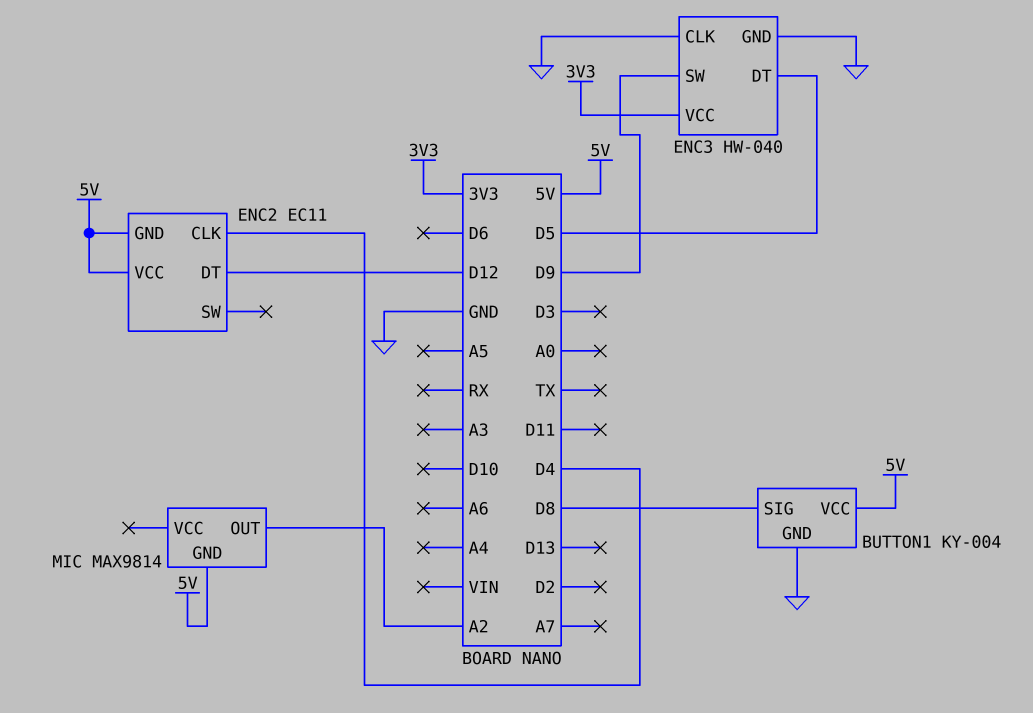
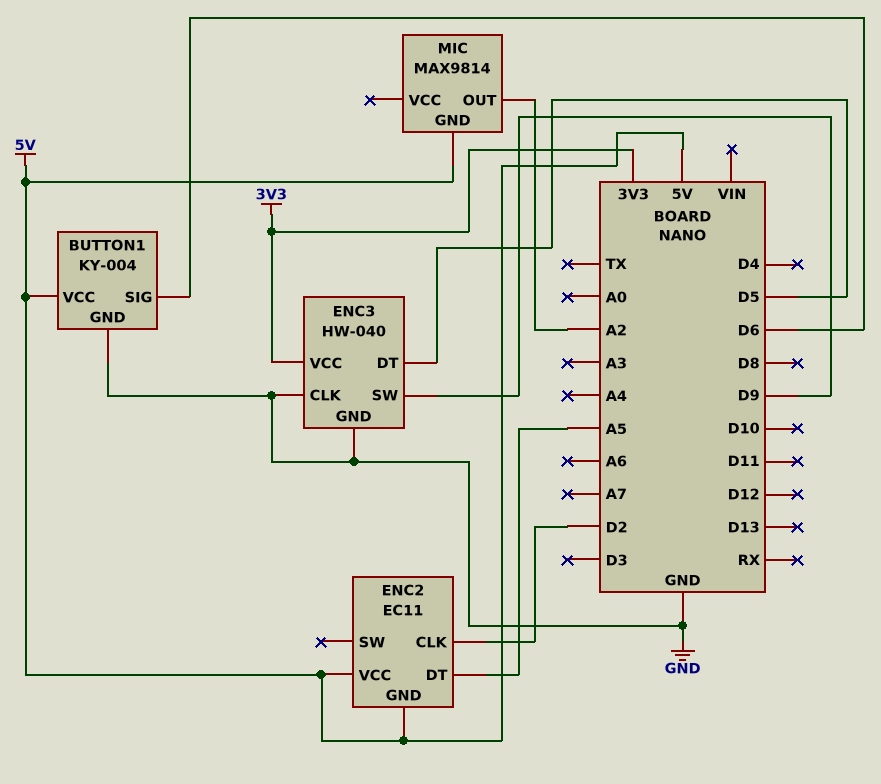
BUTTON1 pin SIG: D8 -> D6
ENC2 pin CLK: D4 -> D2
ENC2 pin DT: D12 -> A5

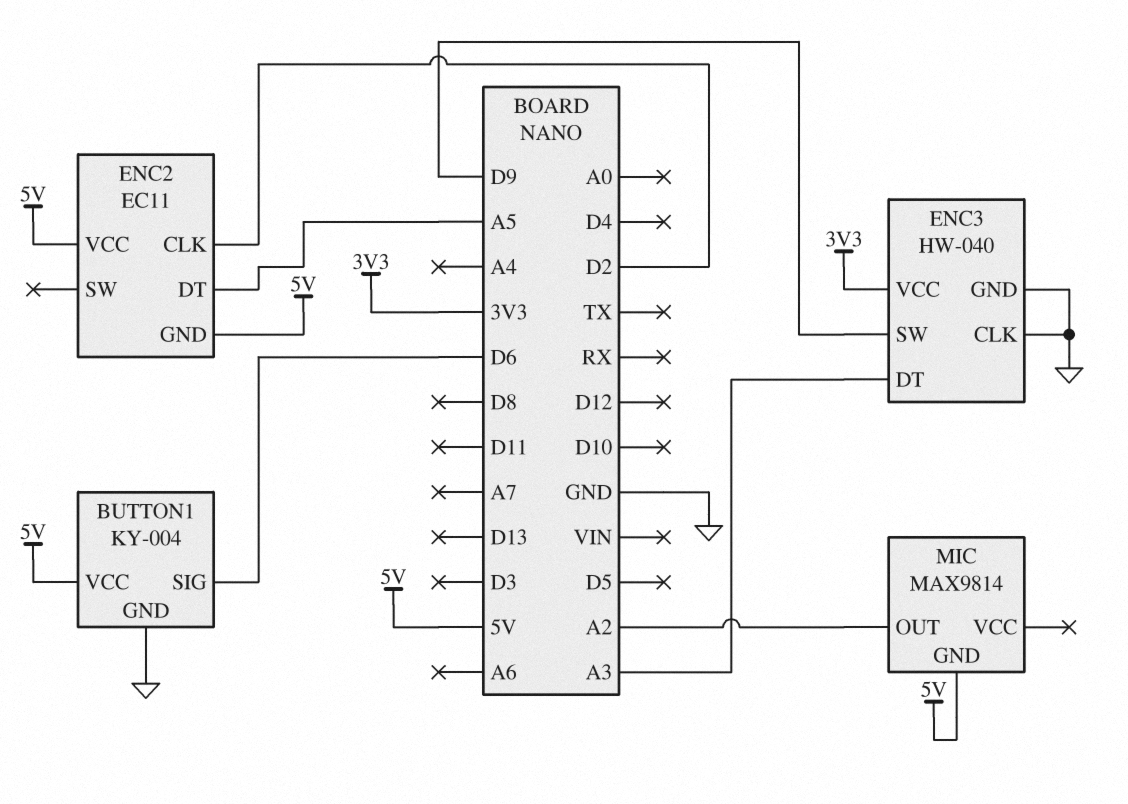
ENC3 pin DT: D5 -> A3

